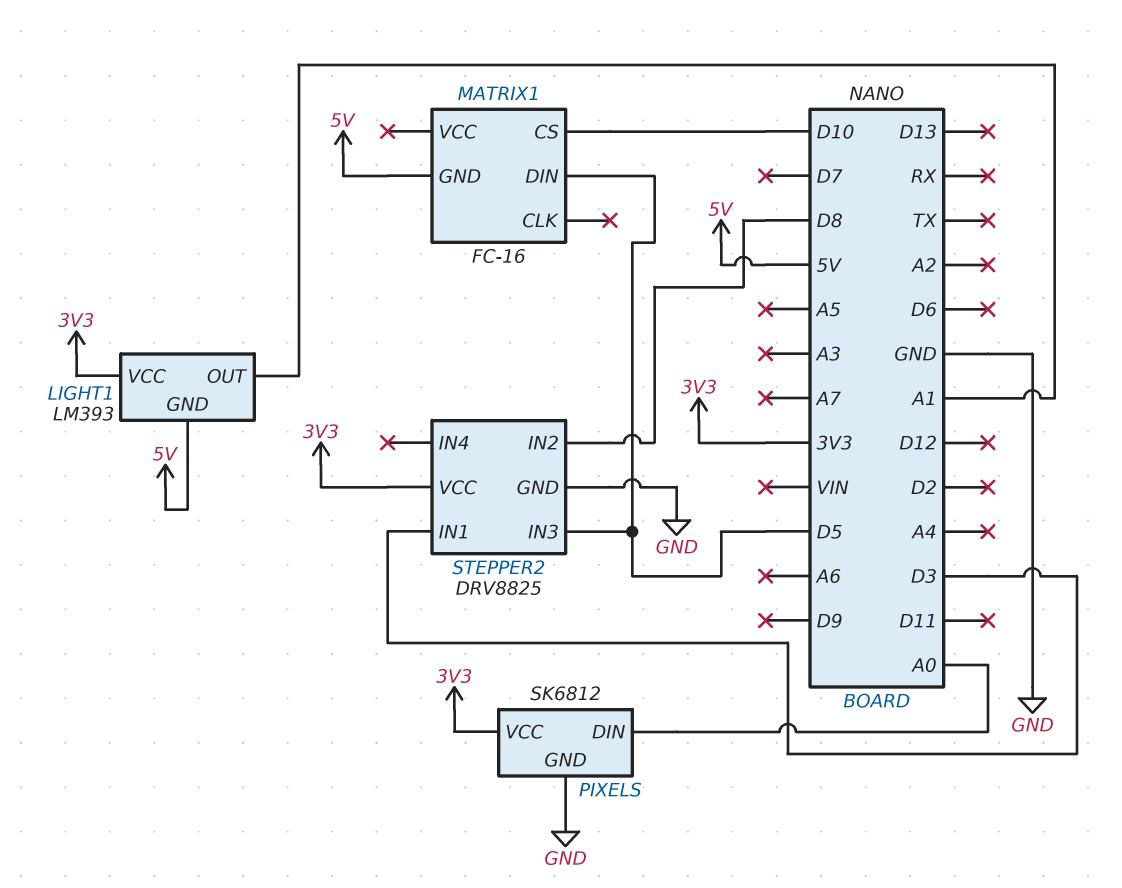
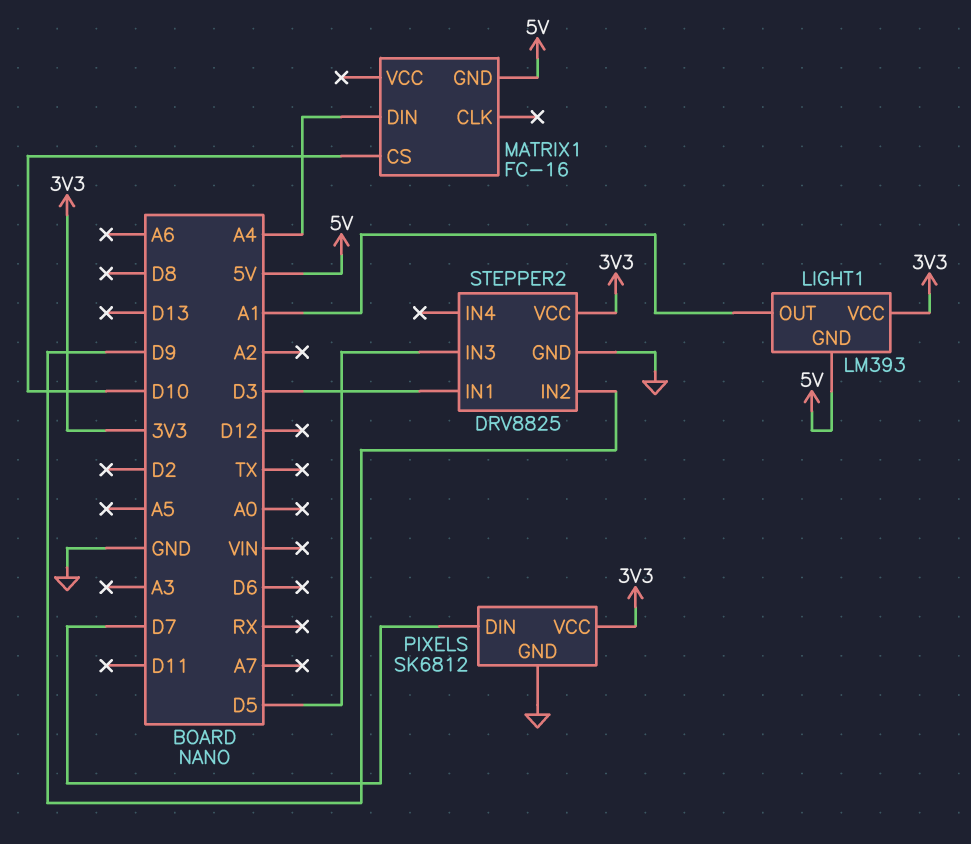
MATRIX1 pin DIN: D5 -> A4
PIXELS pin DIN: A0 -> D7
STEPPER2 pin IN2: D8 -> D9

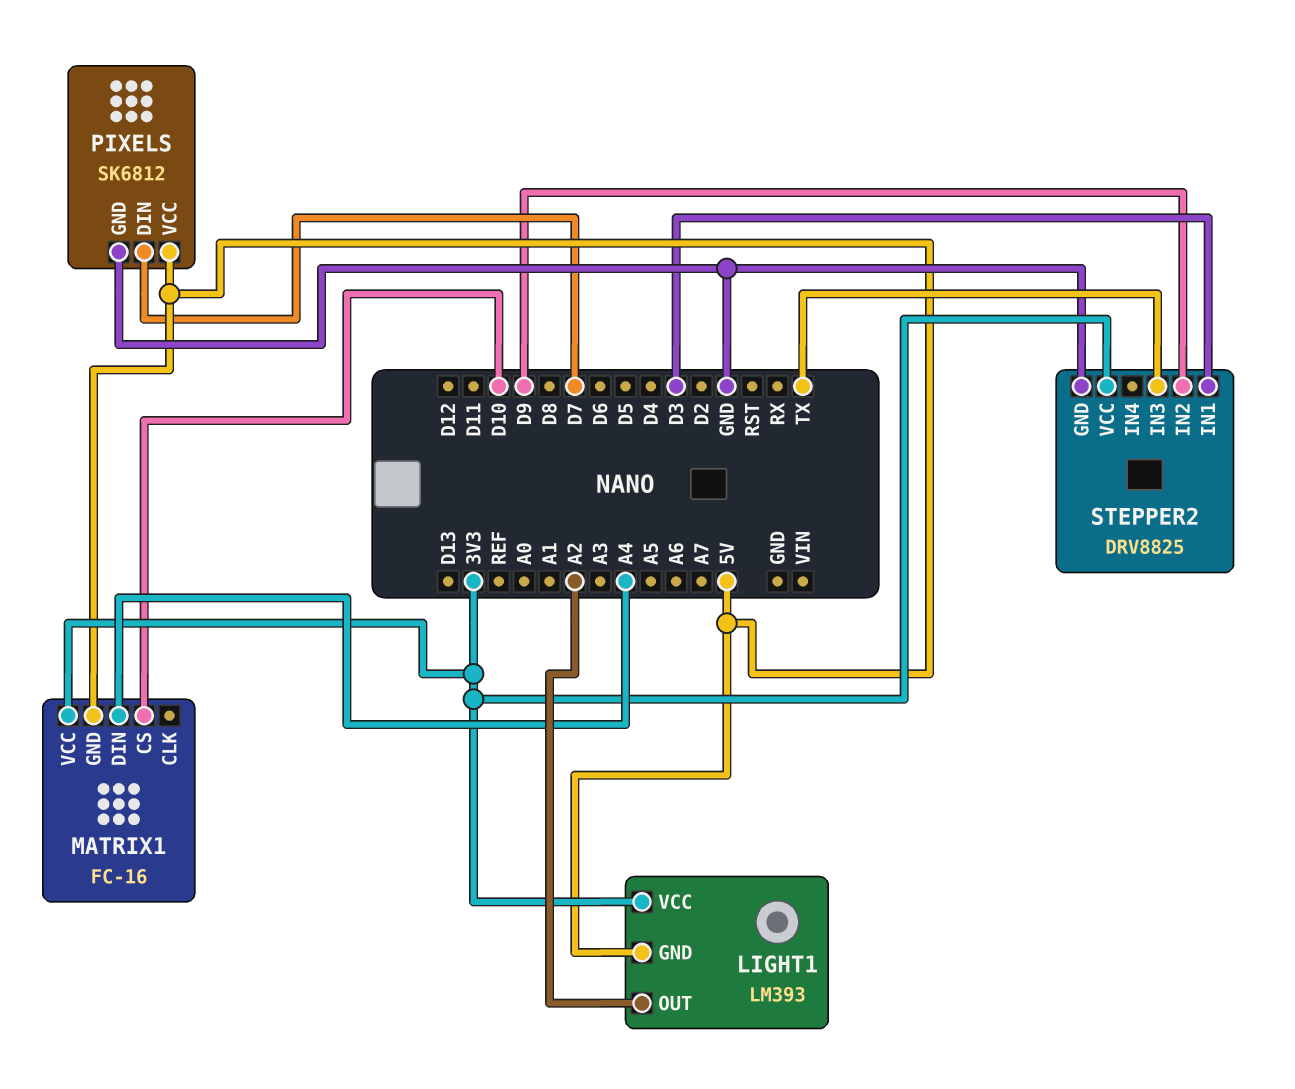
LIGHT1 pin OUT: A1 -> A2
MATRIX1 pin VCC: none -> 3V3
PIXELS pin VCC: 3V3 -> 5V
STEPPER2 pin IN3: D5 -> TX

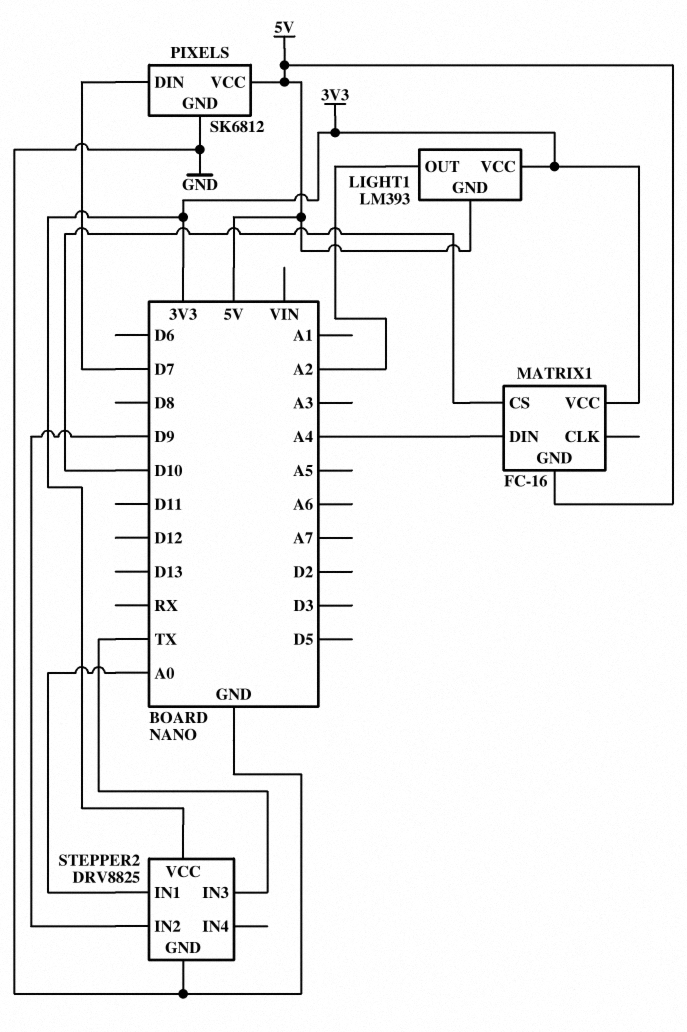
STEPPER2 pin IN1: D3 -> A0

